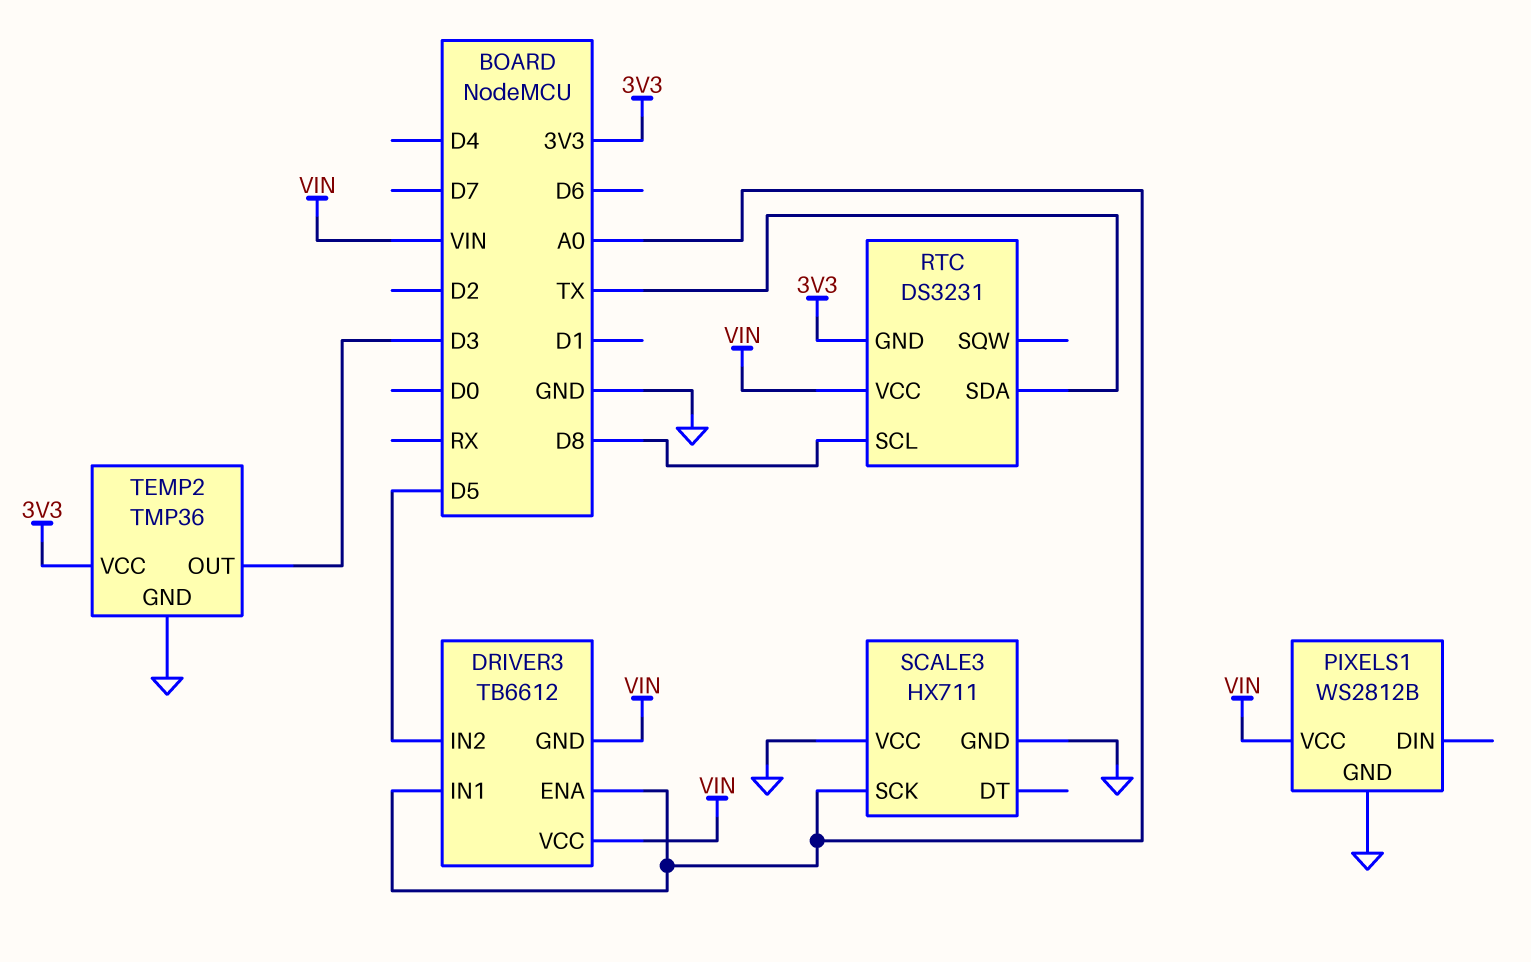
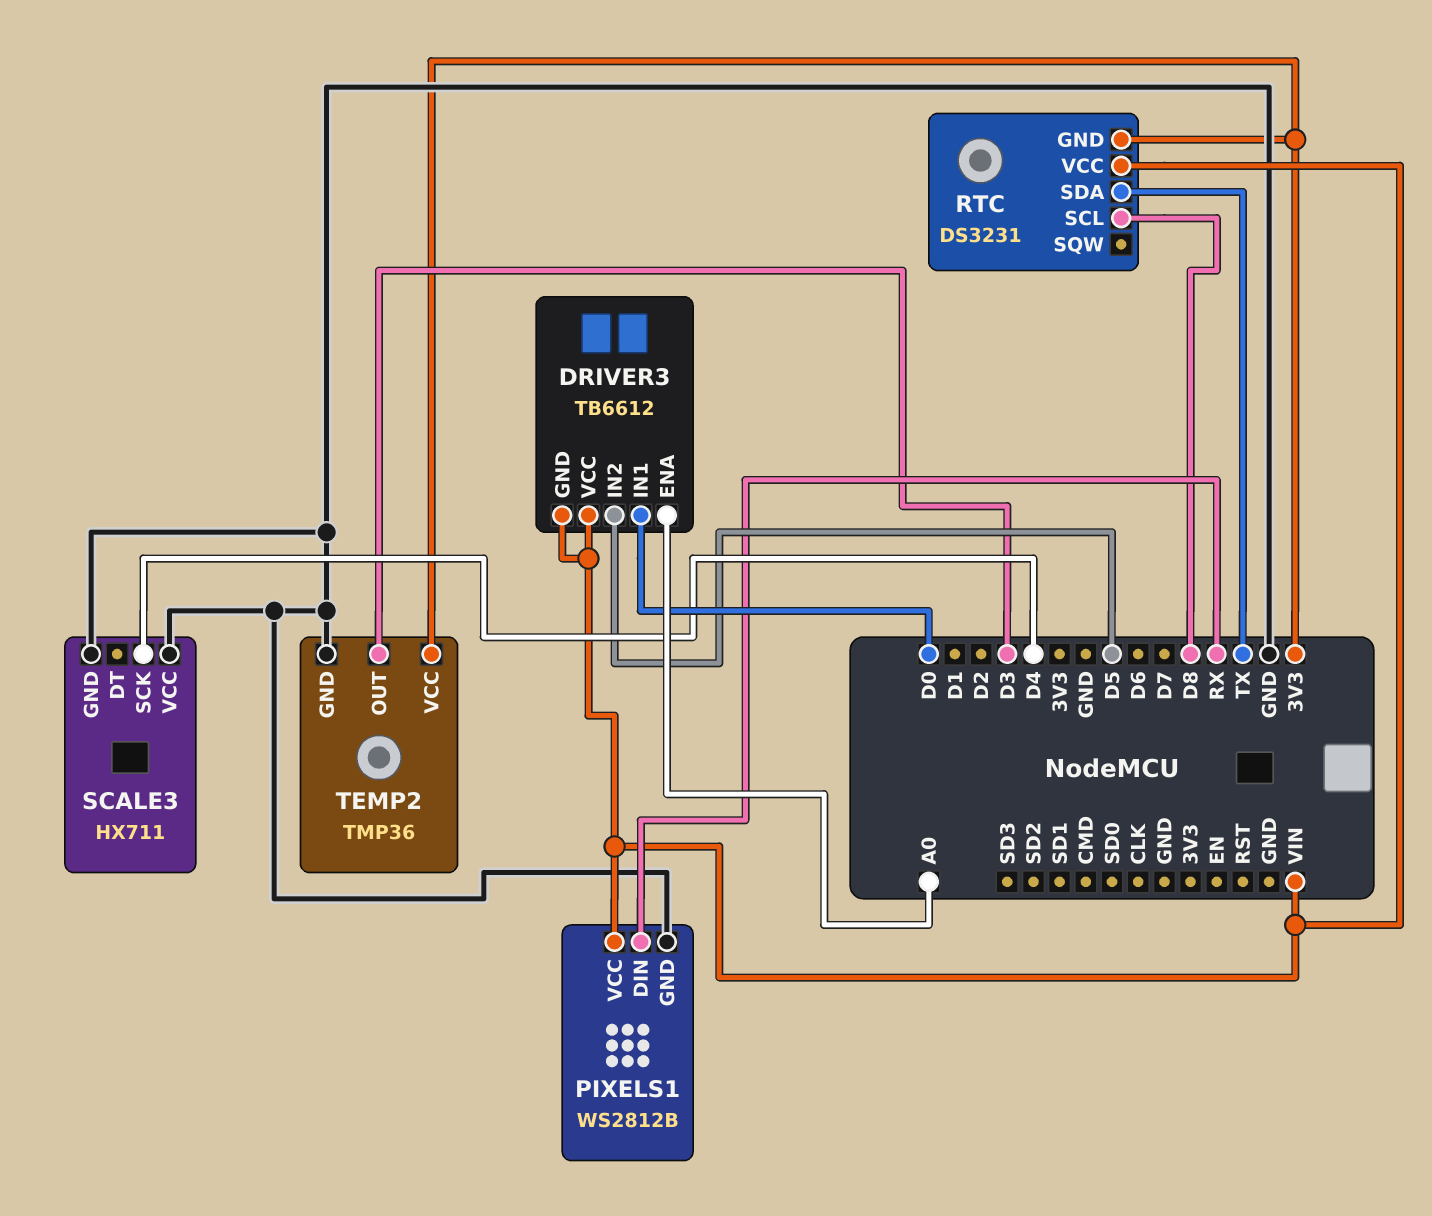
DRIVER3 pin IN1: A0 -> D0
PIXELS1 pin DIN: none -> RX
SCALE3 pin SCK: A0 -> D4

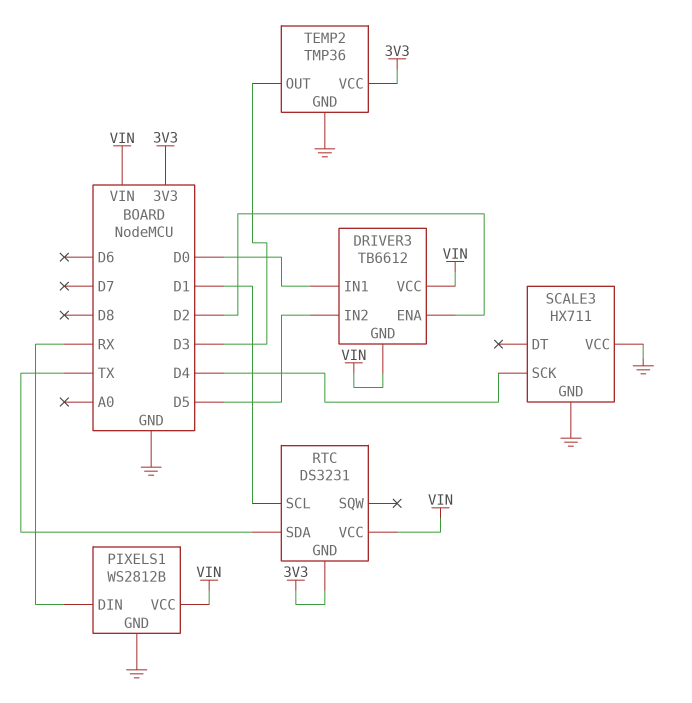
DRIVER3 pin ENA: A0 -> D2
RTC pin SCL: D8 -> D1

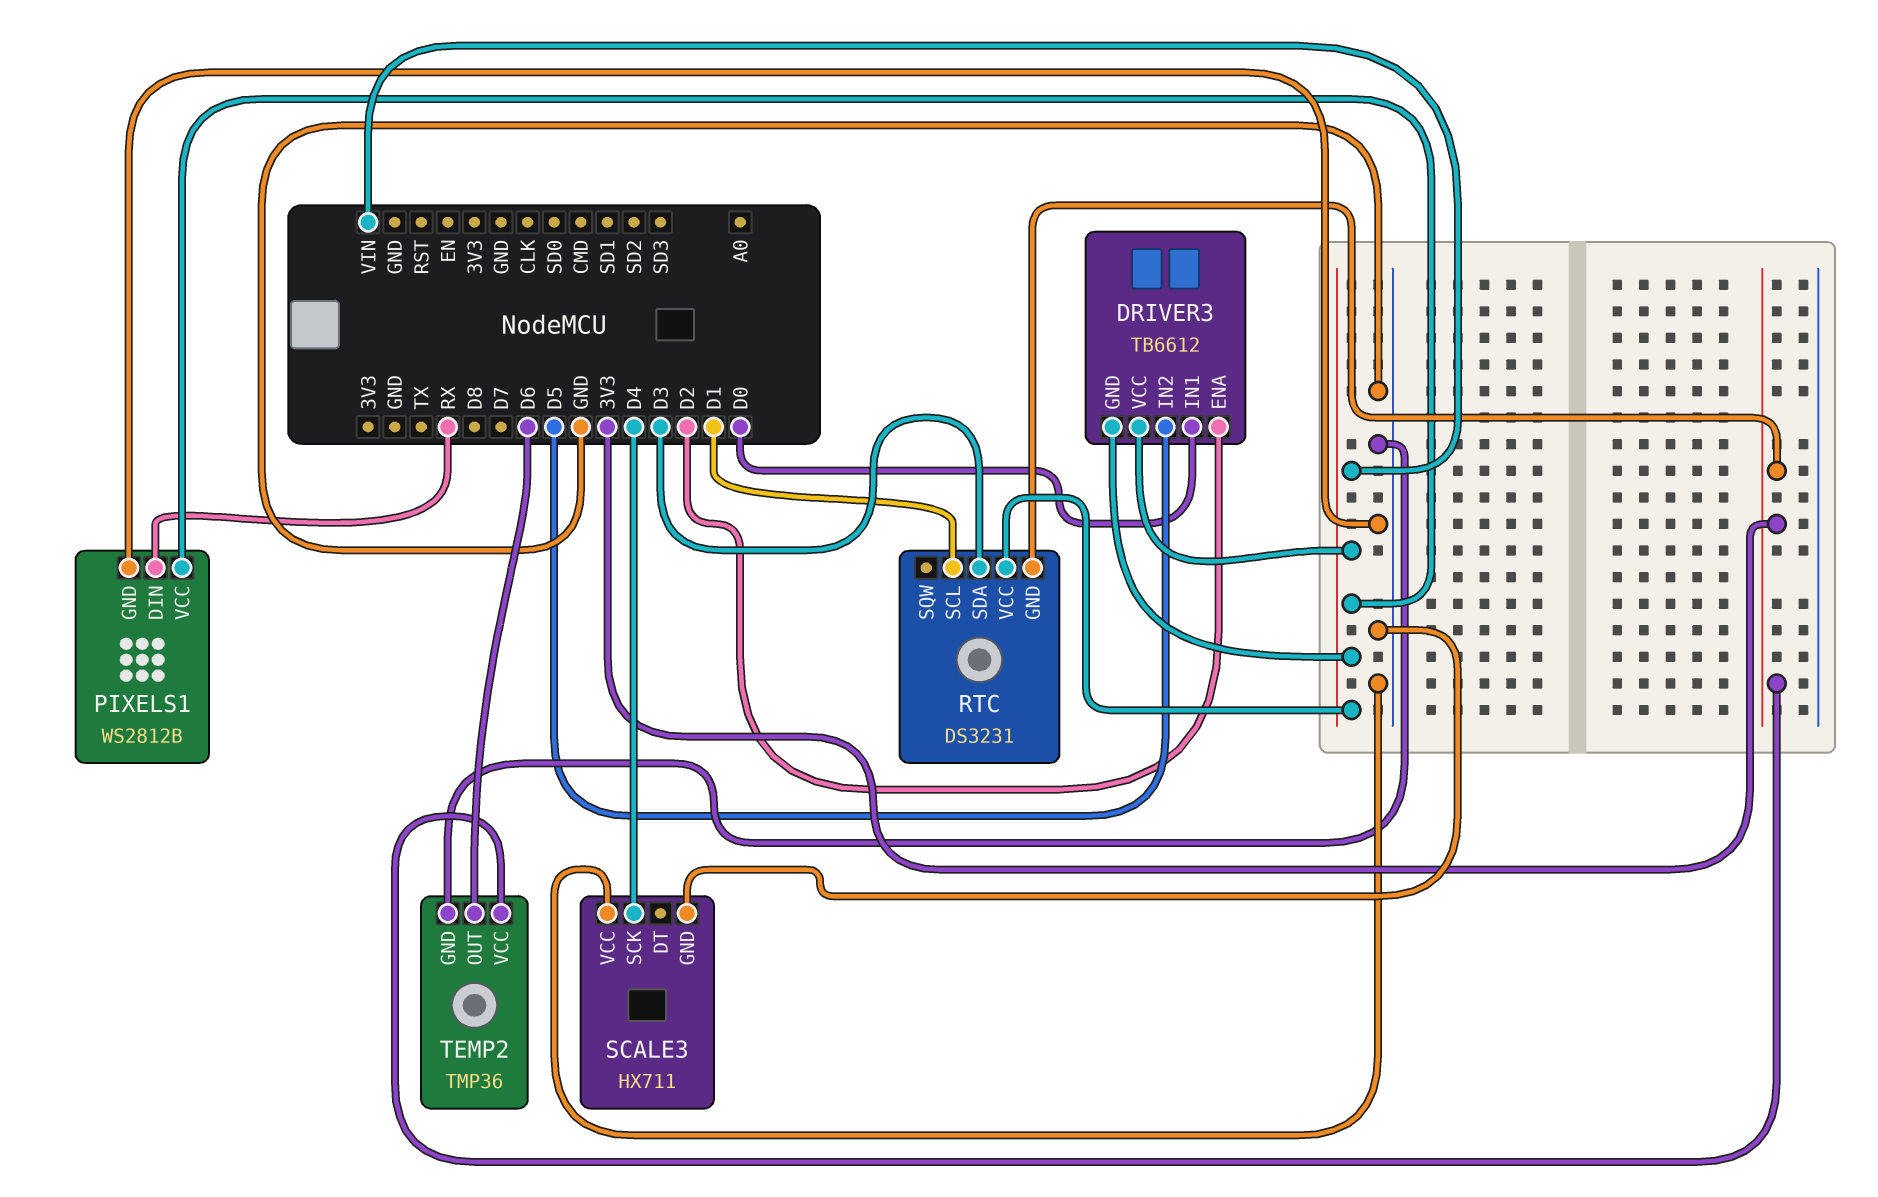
RTC pin SDA: TX -> D3
TEMP2 pin OUT: D3 -> D6

